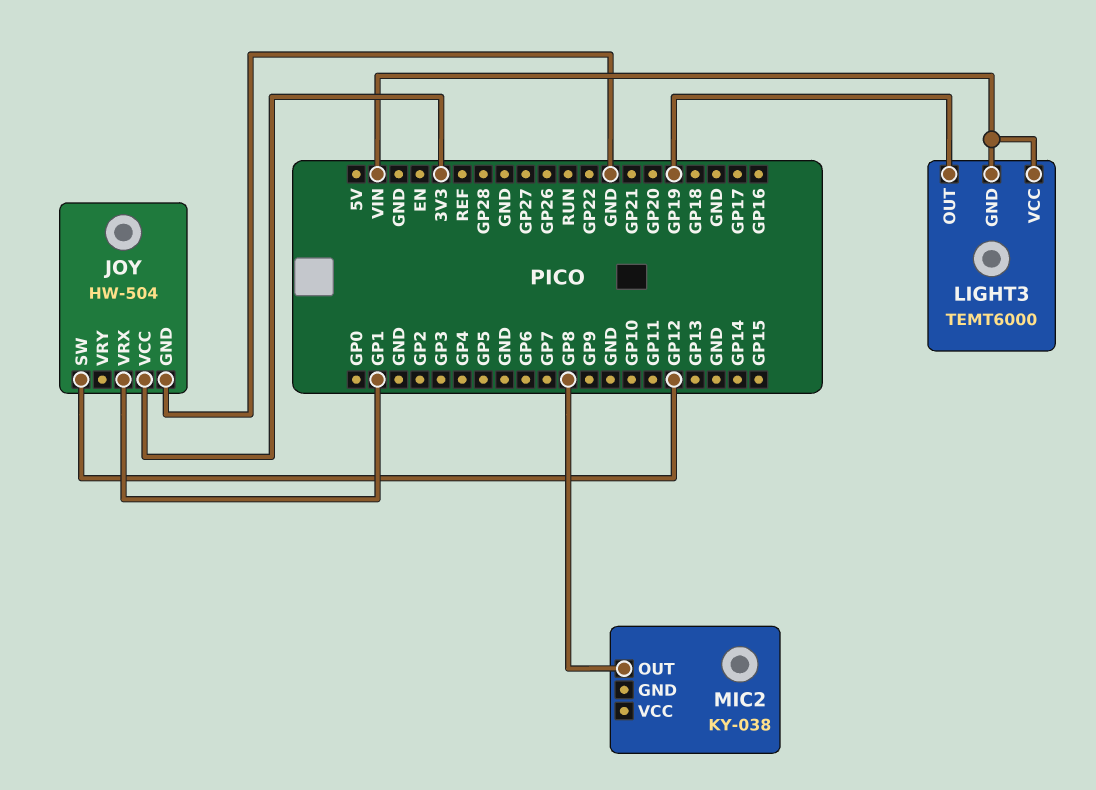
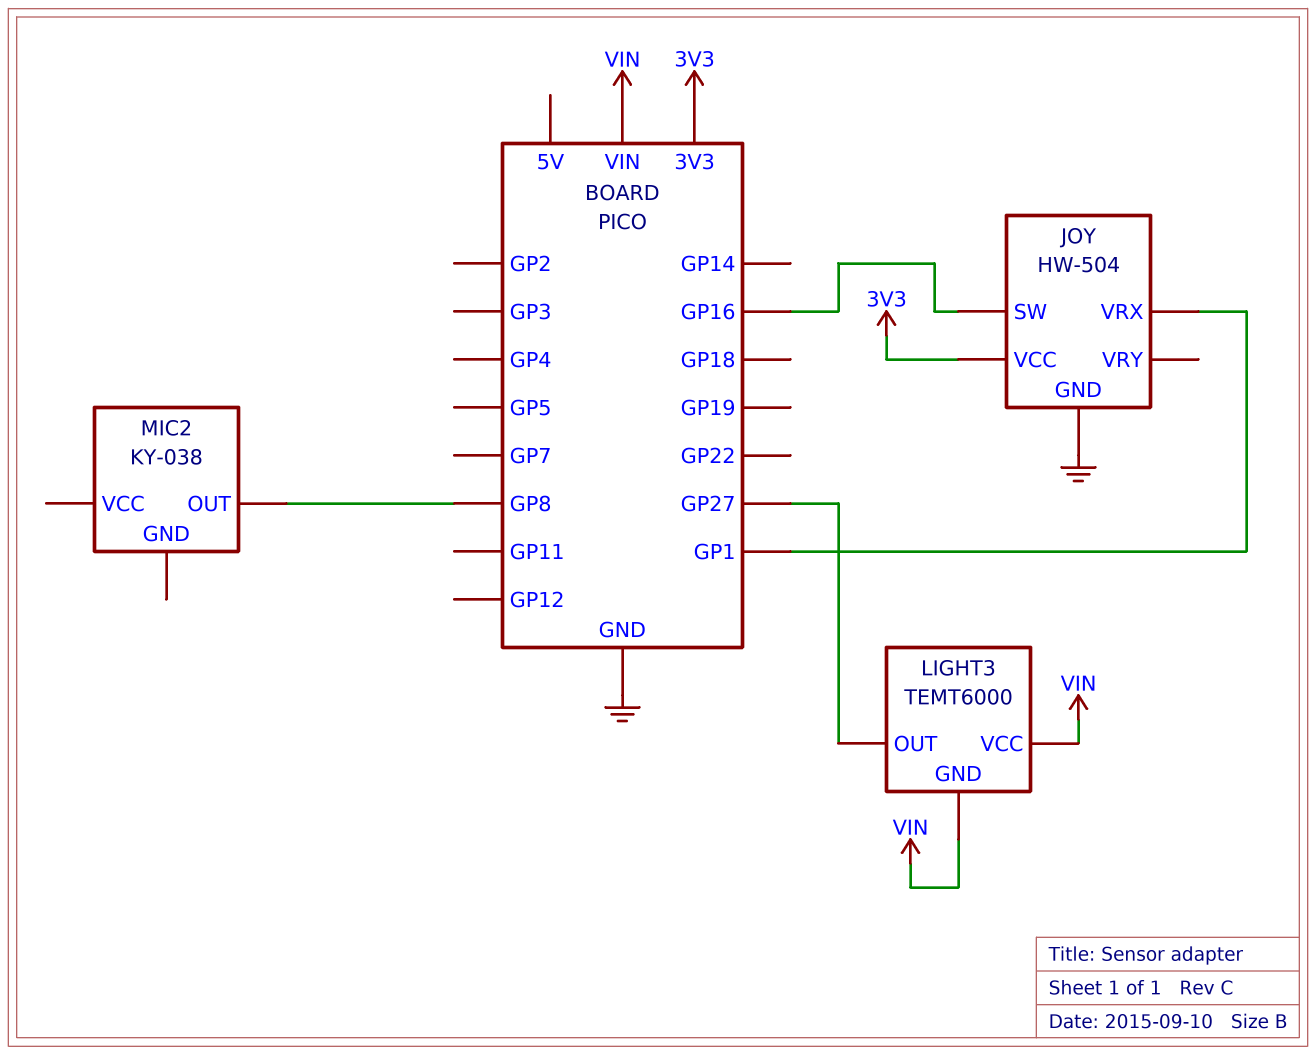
JOY pin SW: GP12 -> GP16
LIGHT3 pin OUT: GP19 -> GP27

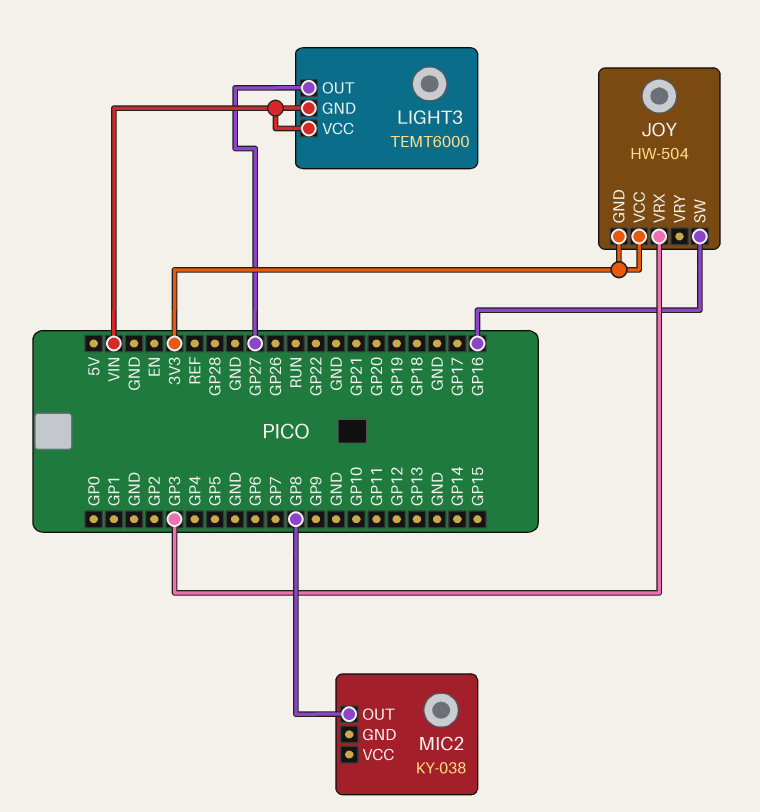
JOY pin GND: GND -> 3V3
JOY pin VRX: GP1 -> GP3

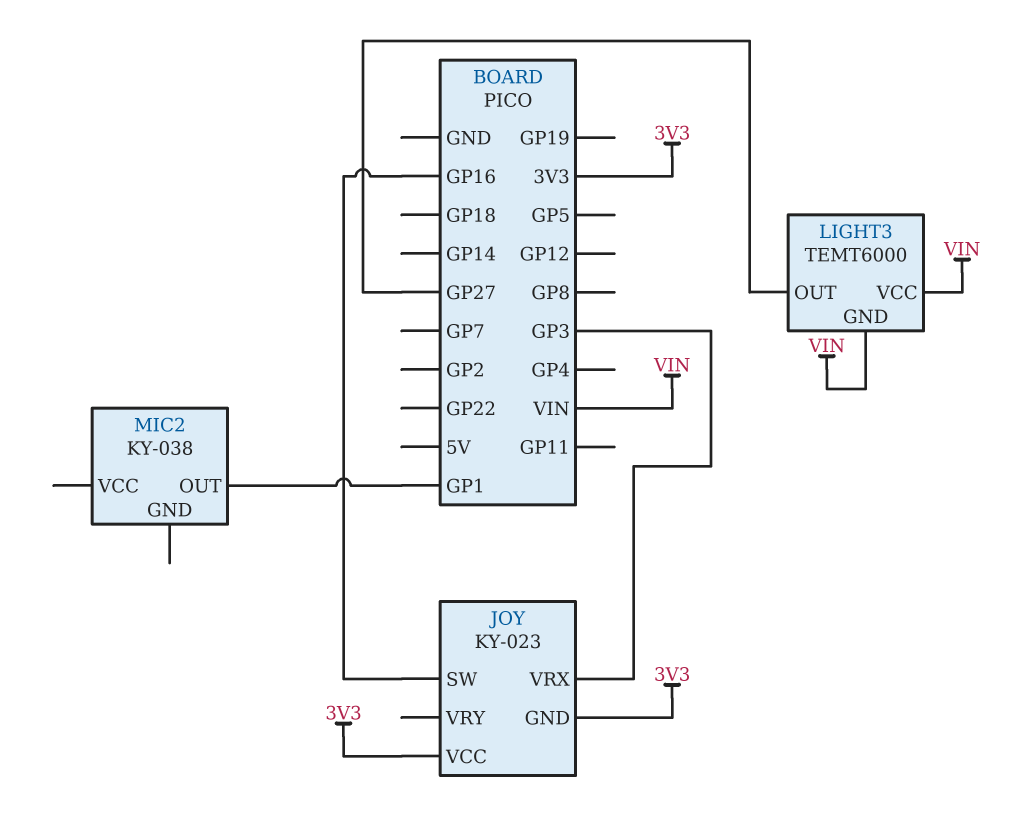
JOY: HW-504 -> KY-023
MIC2 pin OUT: GP8 -> GP1

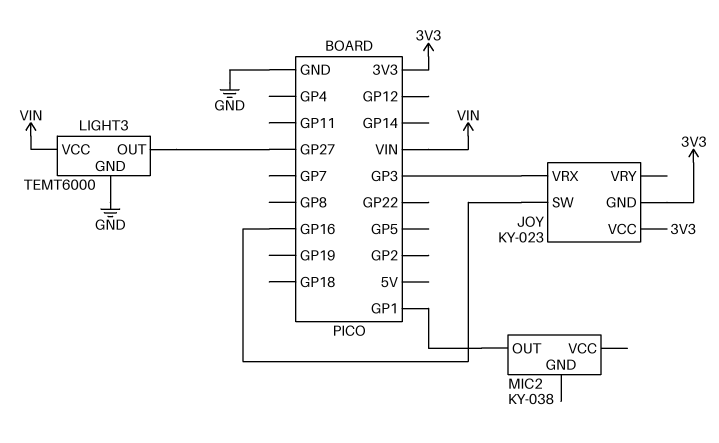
LIGHT3 pin GND: VIN -> GND

